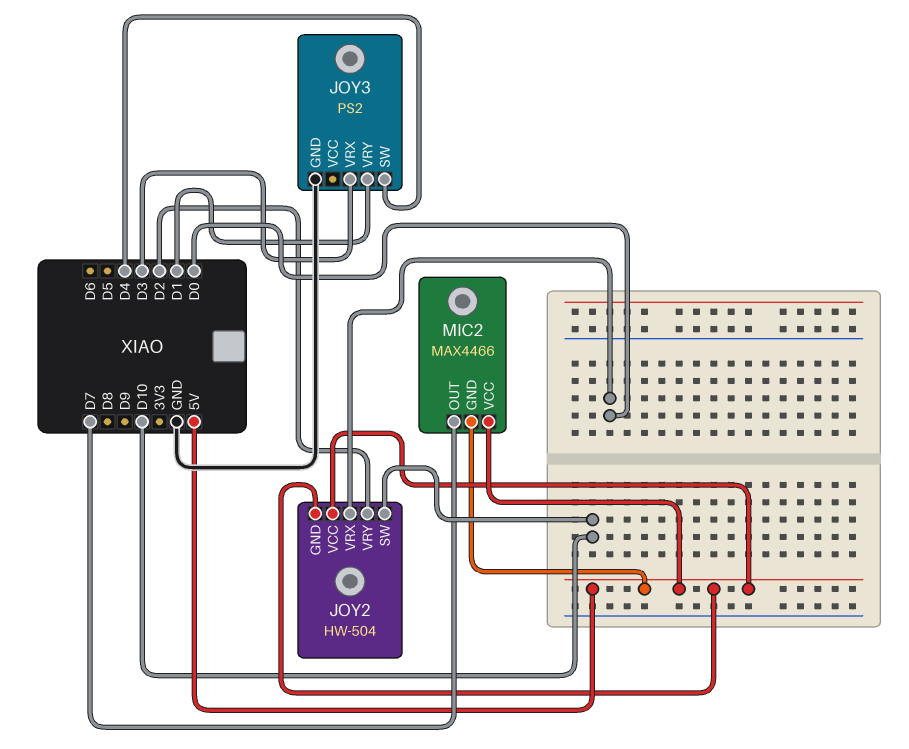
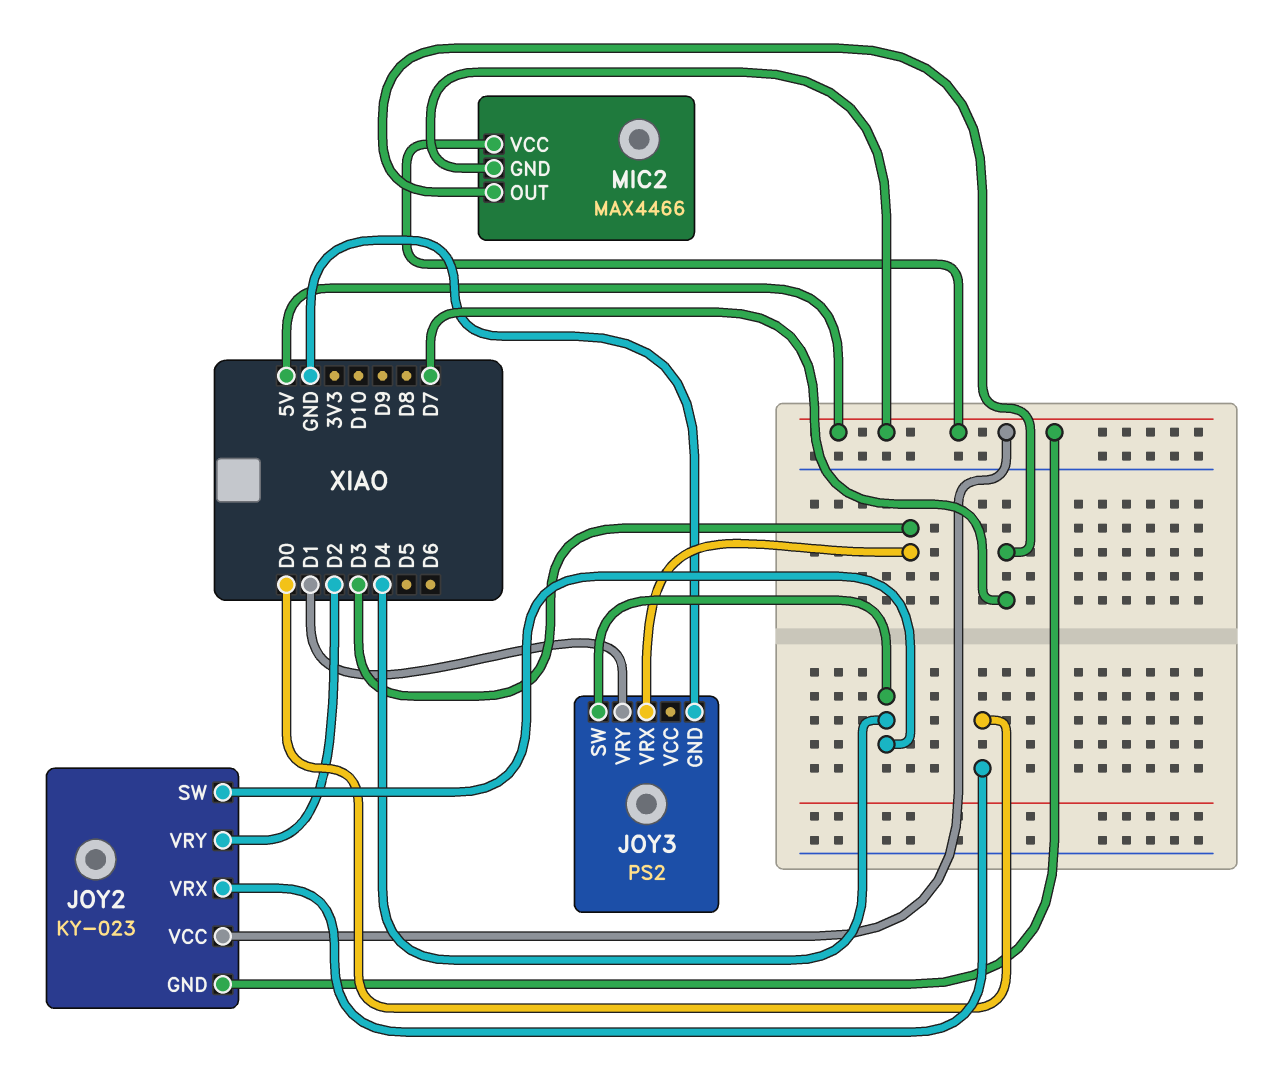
JOY2: HW-504 -> KY-023
JOY2 pin SW: D10 -> D4

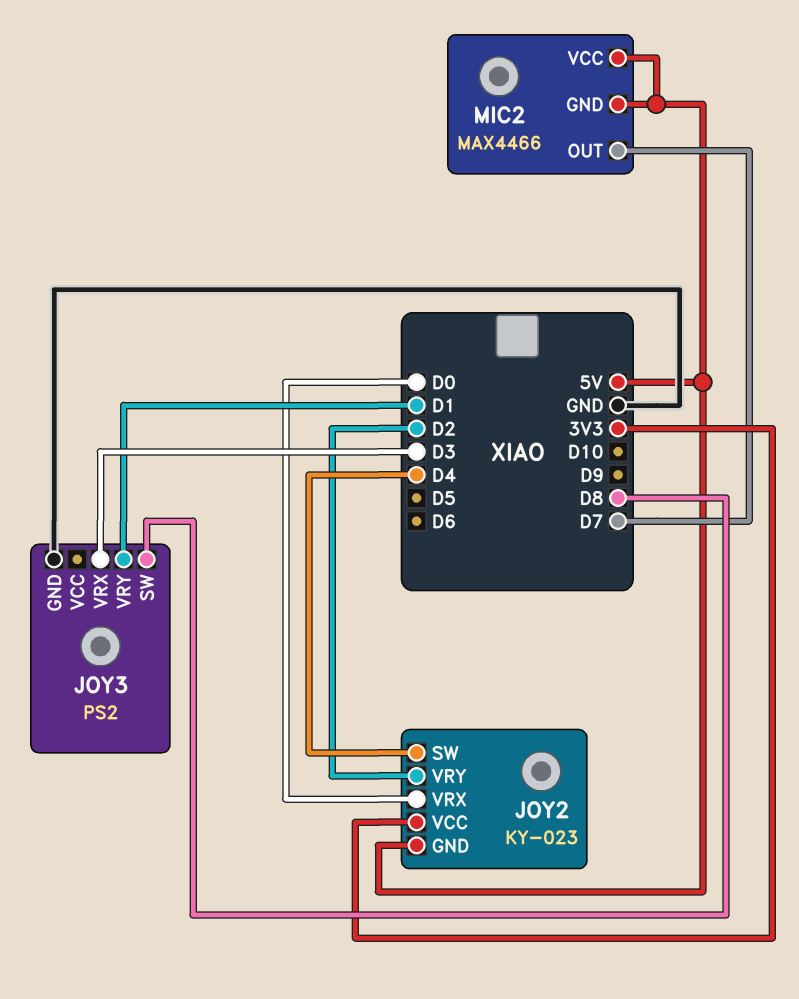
JOY2 pin VCC: 5V -> 3V3
JOY3 pin SW: D4 -> D8

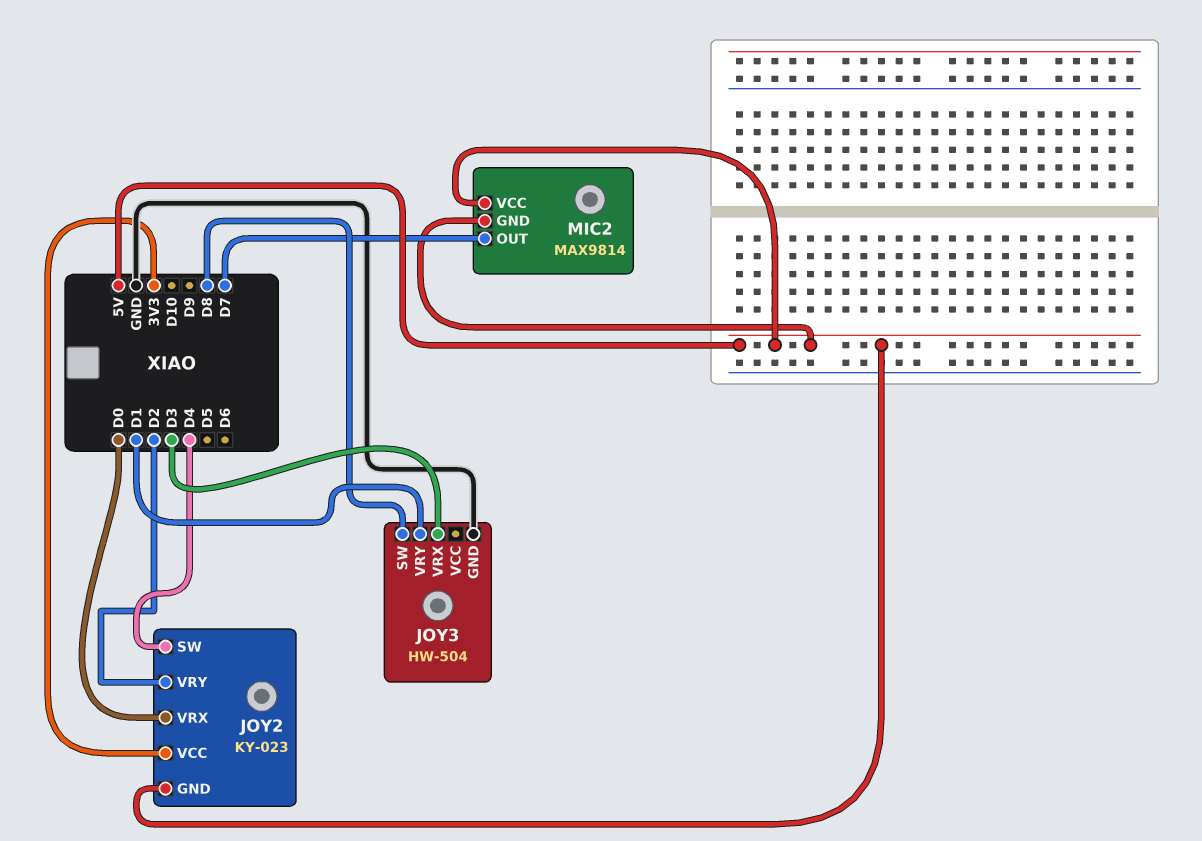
JOY3: PS2 -> HW-504
MIC2: MAX4466 -> MAX9814

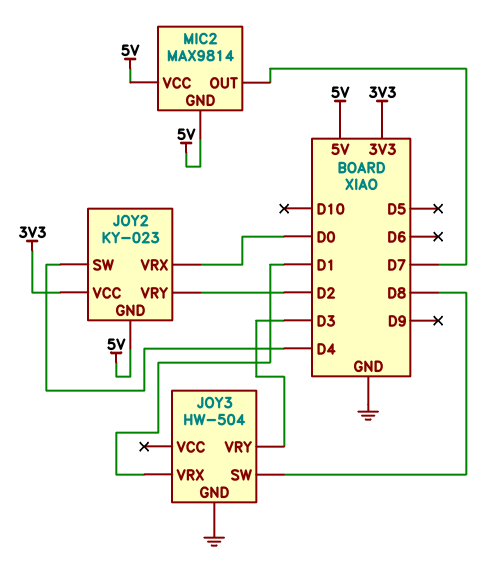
JOY3 pin VRX: D3 -> D1
JOY3 pin VRY: D1 -> D3

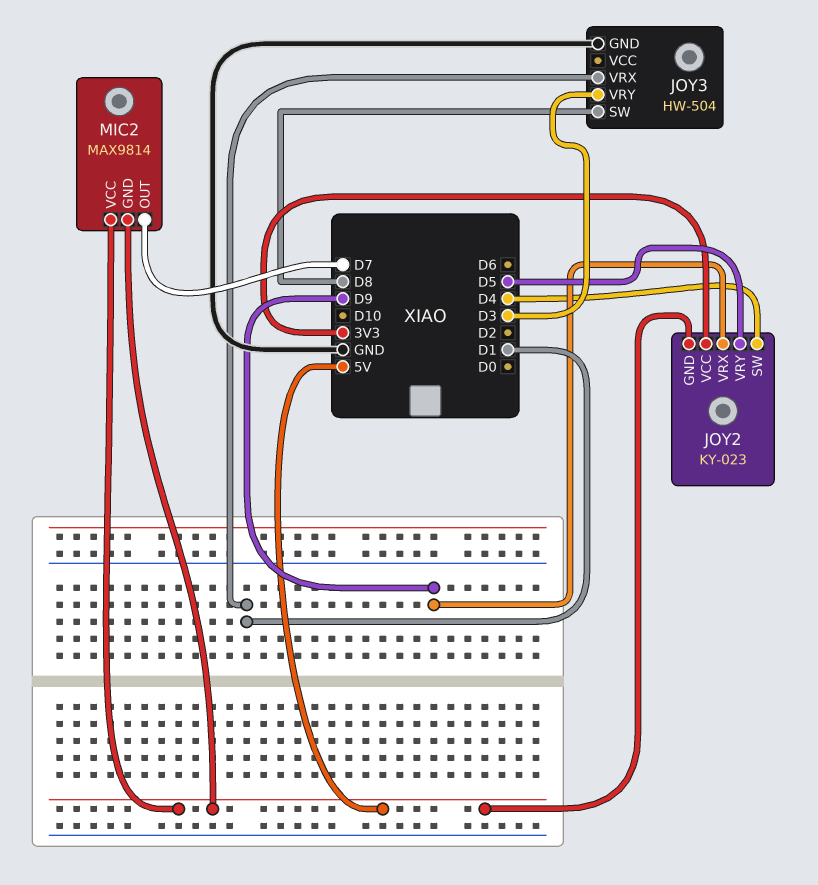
JOY2 pin VRX: D0 -> D9
JOY2 pin VRY: D2 -> D5

